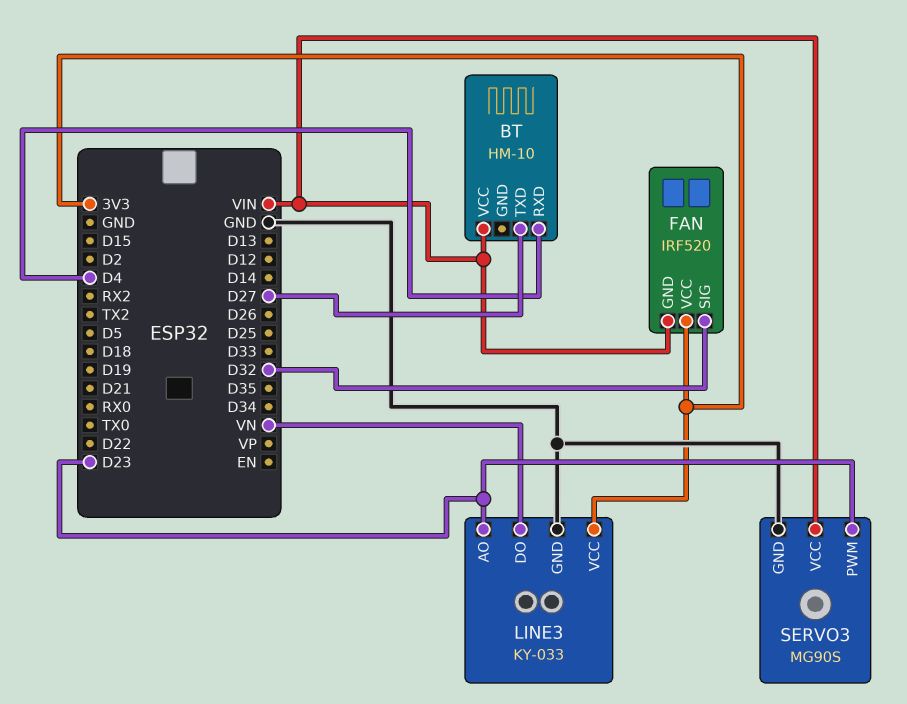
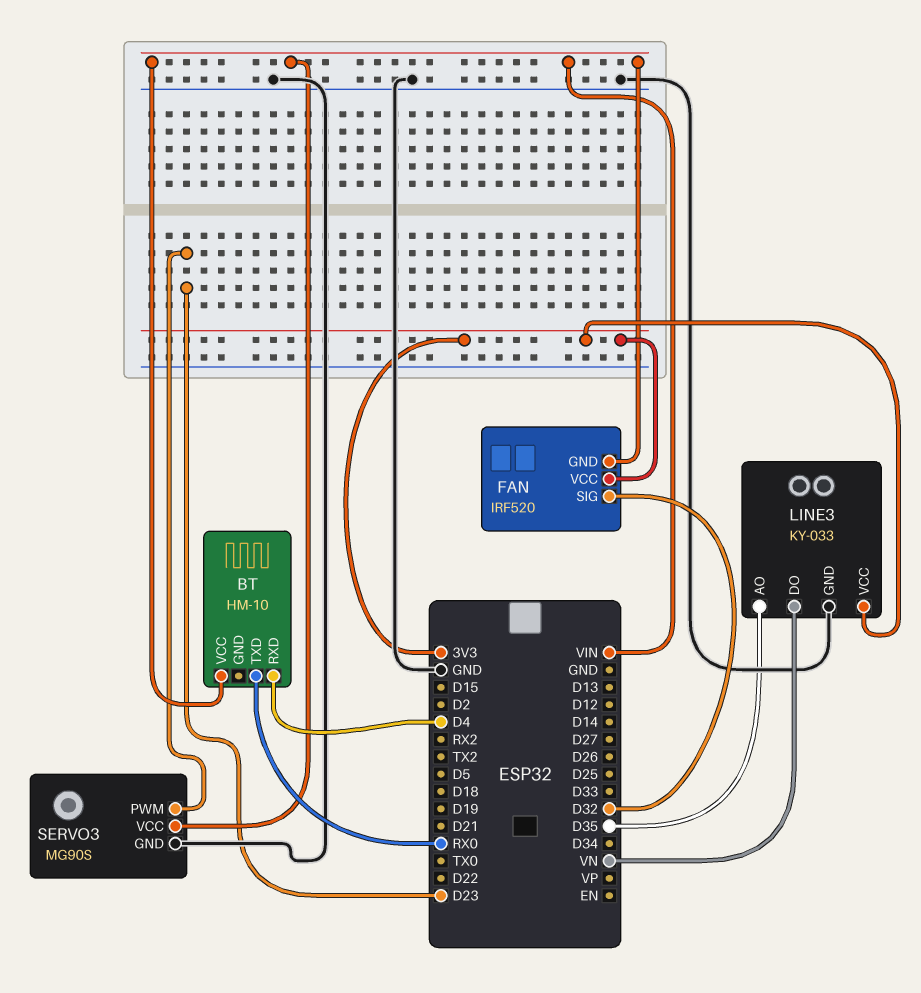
BT pin TXD: D27 -> RX0
LINE3 pin AO: D23 -> D35

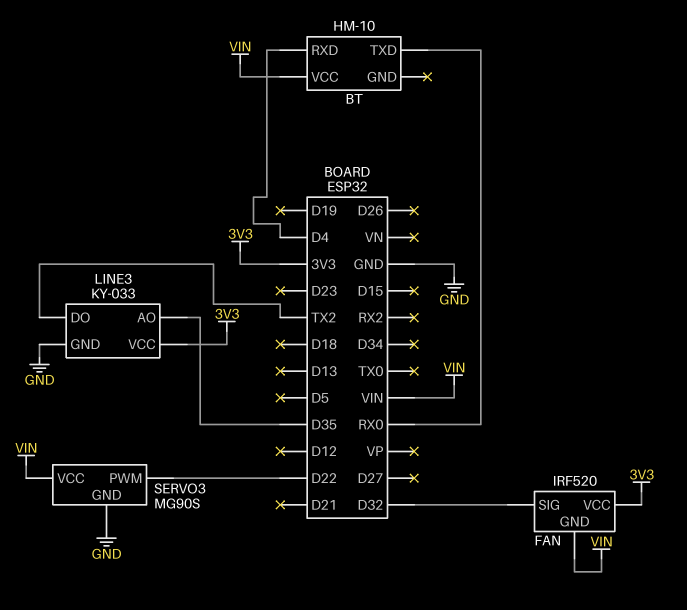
LINE3 pin DO: VN -> TX2
SERVO3 pin PWM: D23 -> D22

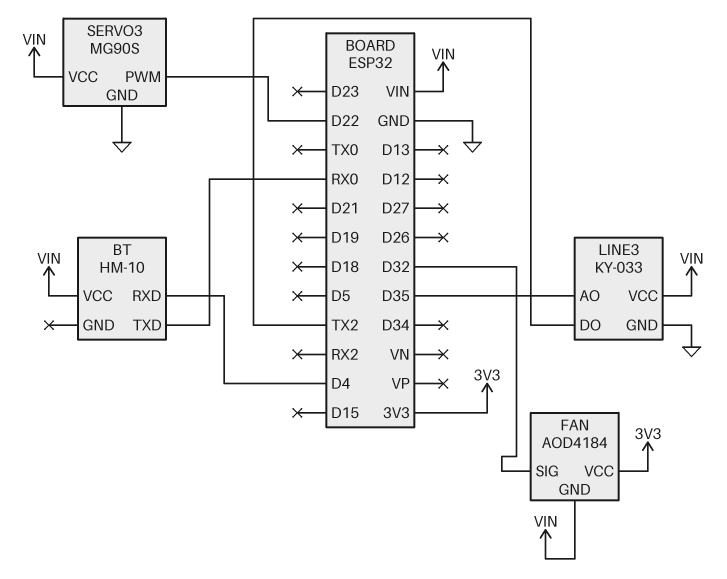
FAN: IRF520 -> AOD4184
LINE3 pin VCC: 3V3 -> VIN

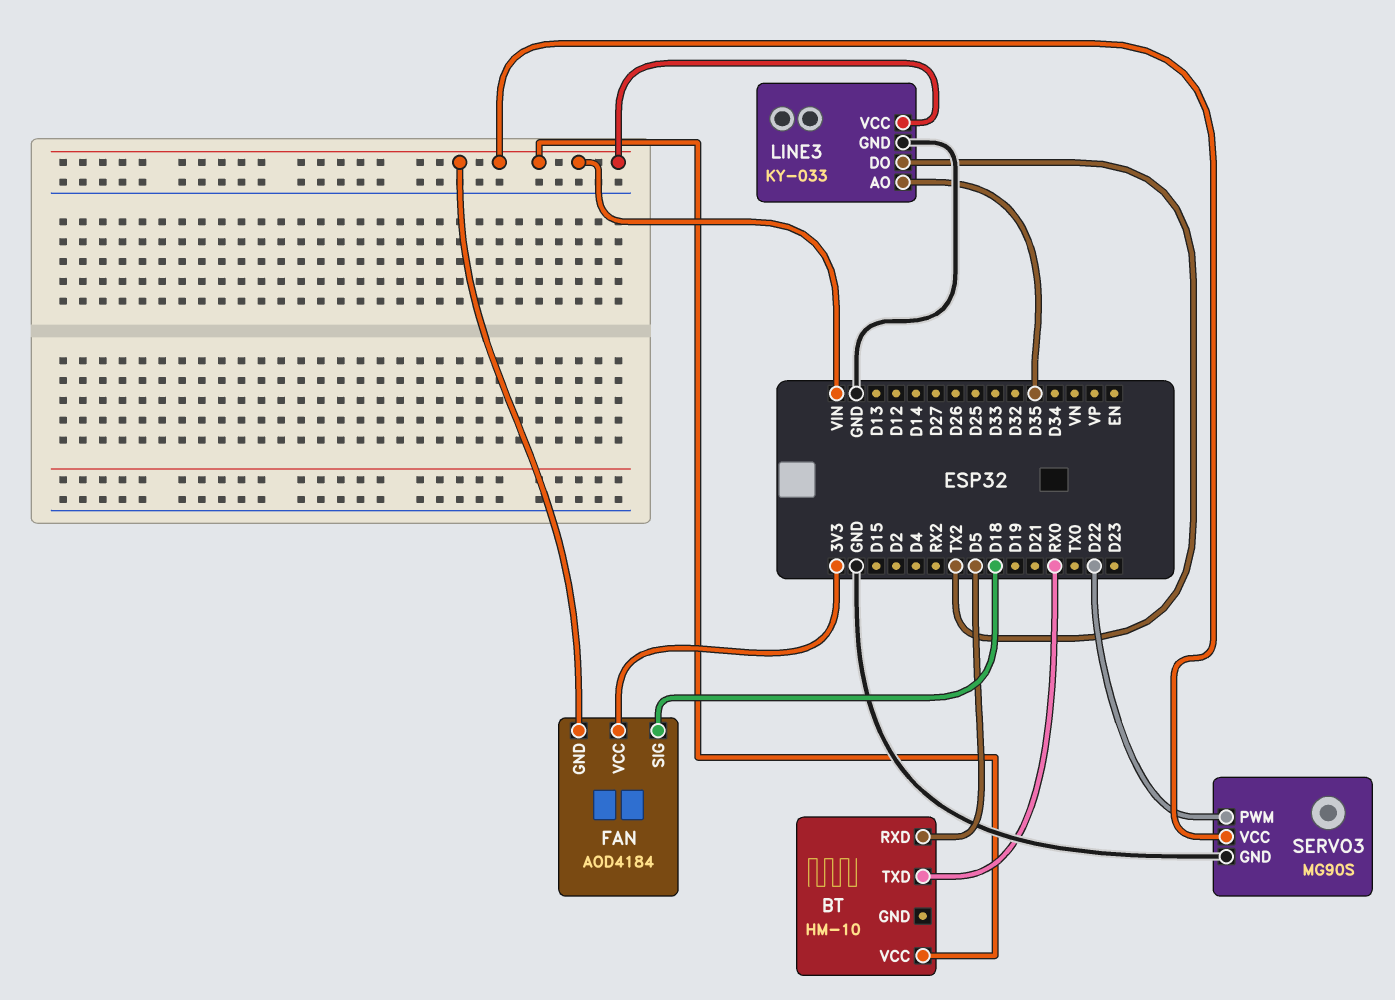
BT pin RXD: D4 -> D5
FAN pin SIG: D32 -> D18

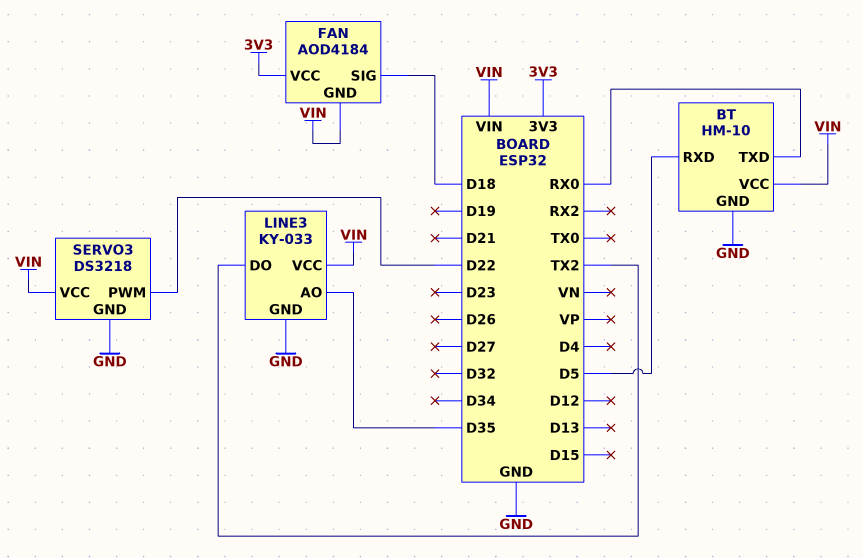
BT pin GND: none -> GND
SERVO3: MG90S -> DS3218

